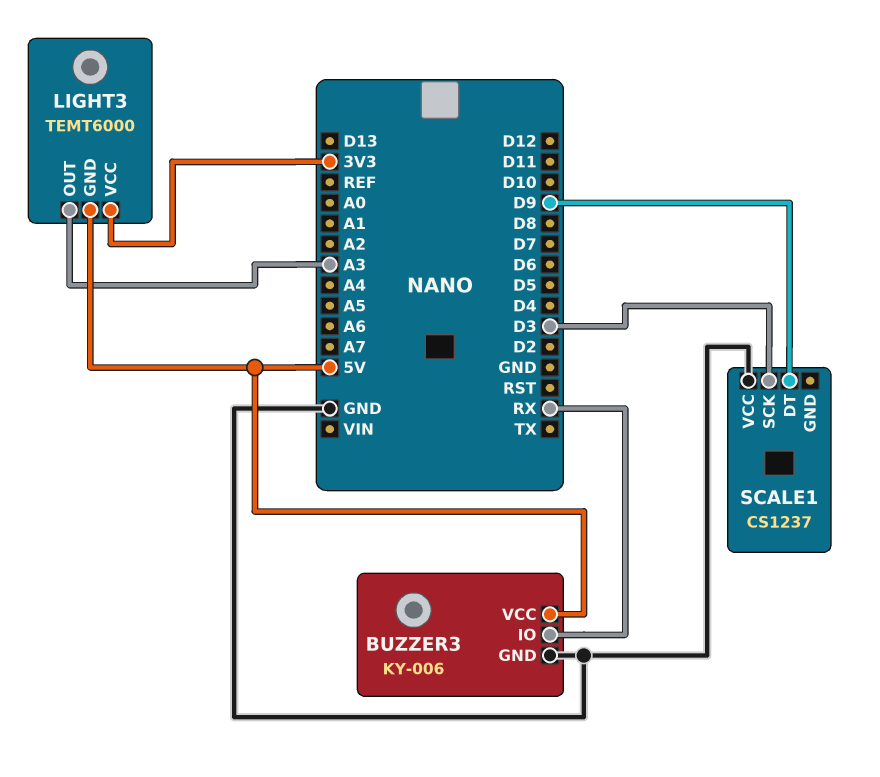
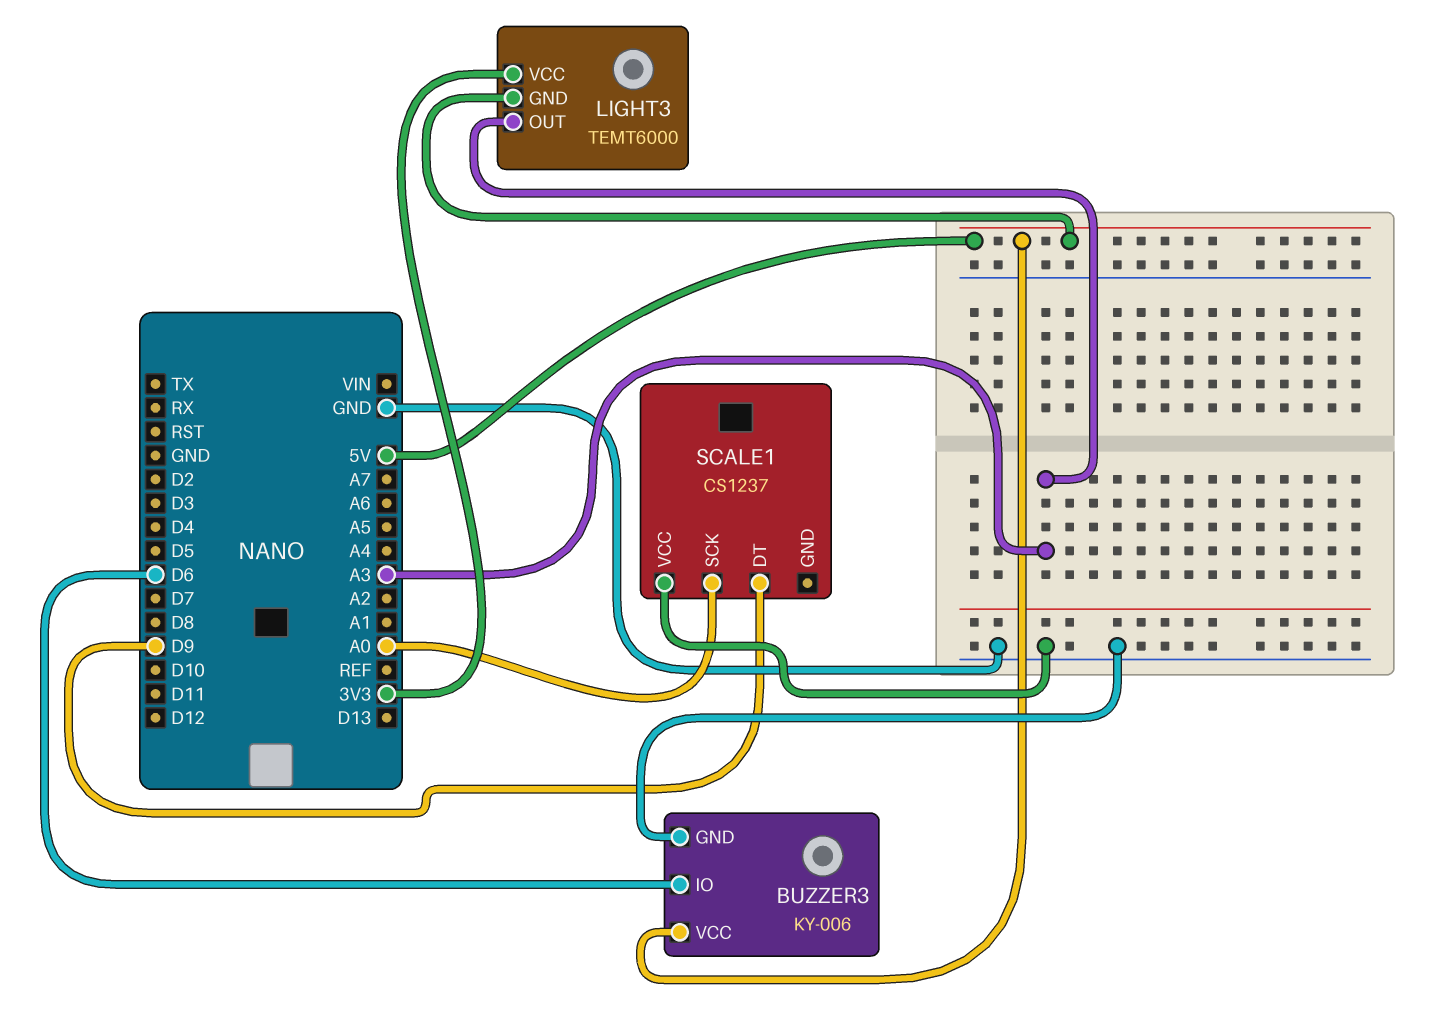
BUZZER3 pin IO: RX -> D6
SCALE1 pin SCK: D3 -> A0

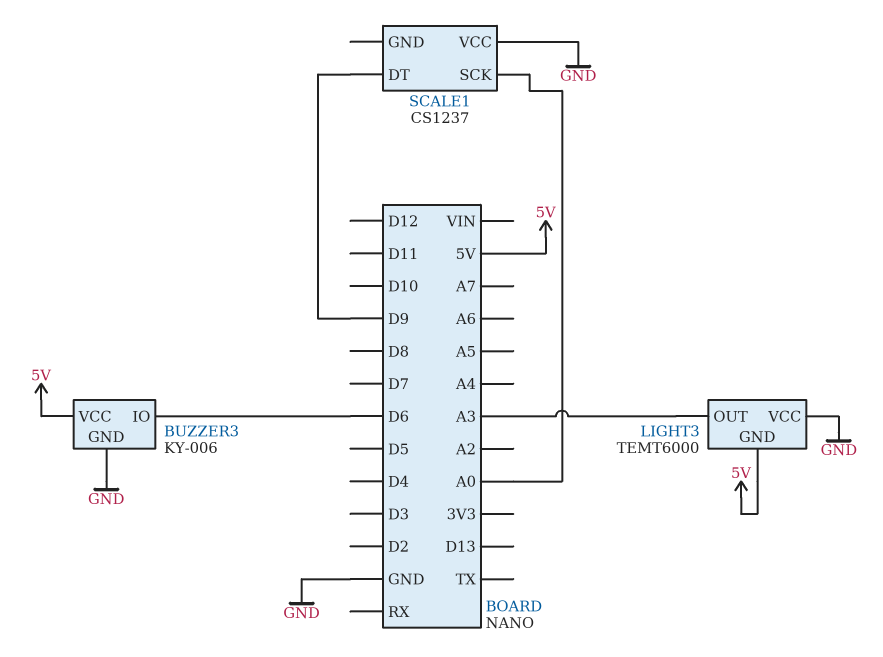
LIGHT3 pin VCC: 3V3 -> GND

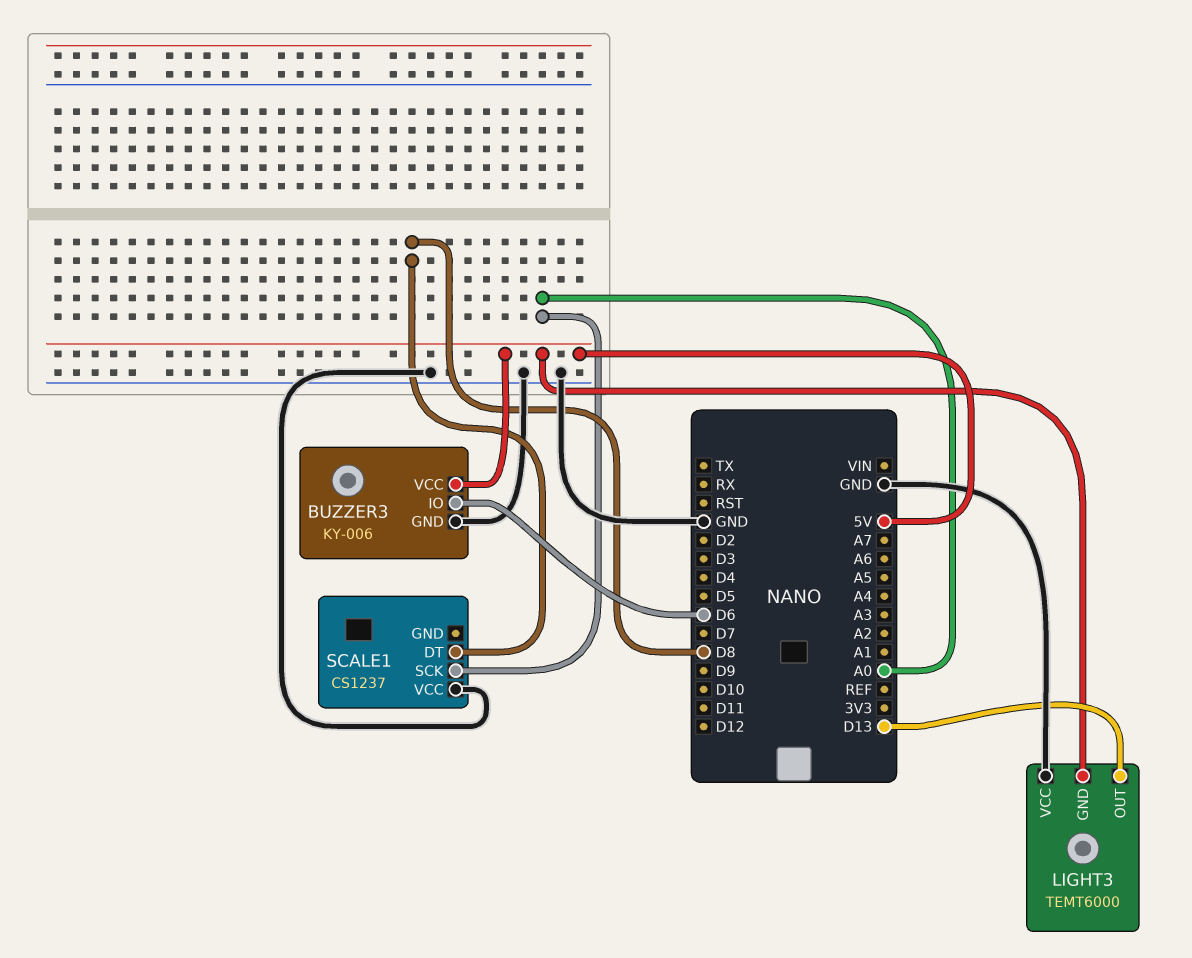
LIGHT3 pin OUT: A3 -> D13
SCALE1 pin DT: D9 -> D8

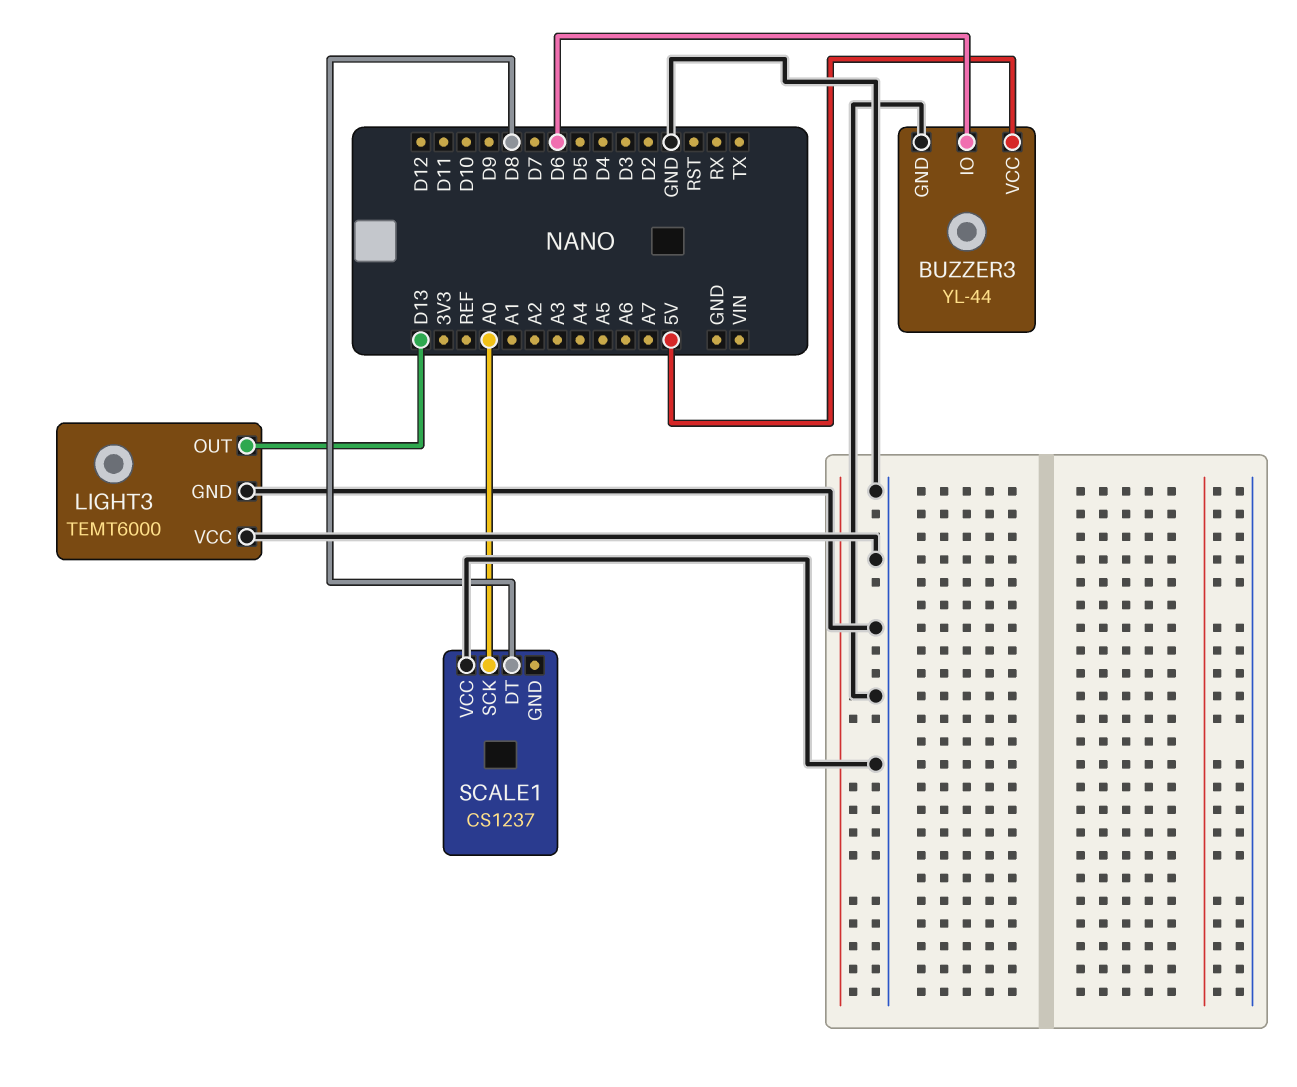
BUZZER3: KY-006 -> YL-44
LIGHT3 pin GND: 5V -> GND

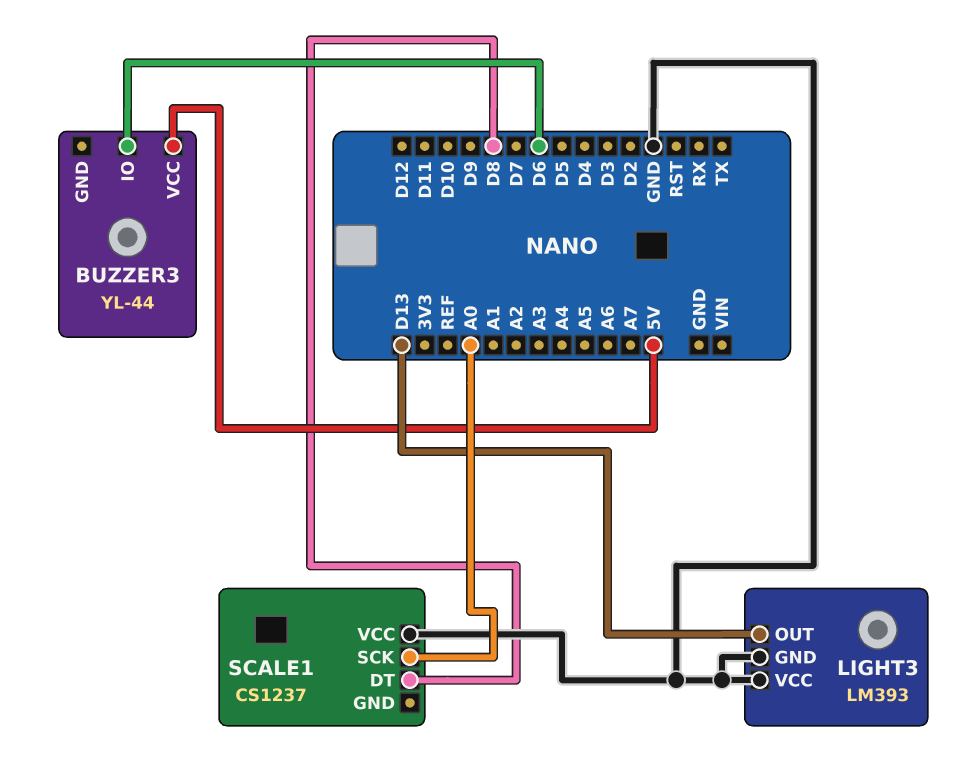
BUZZER3 pin GND: GND -> none
LIGHT3: TEMT6000 -> LM393

